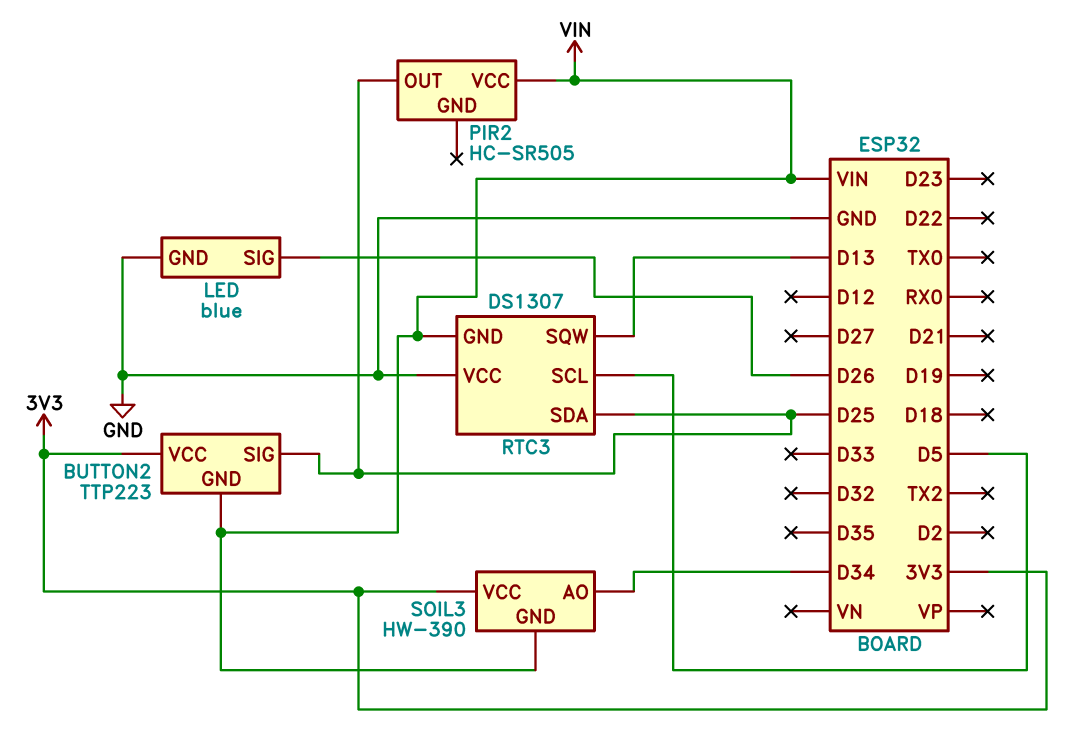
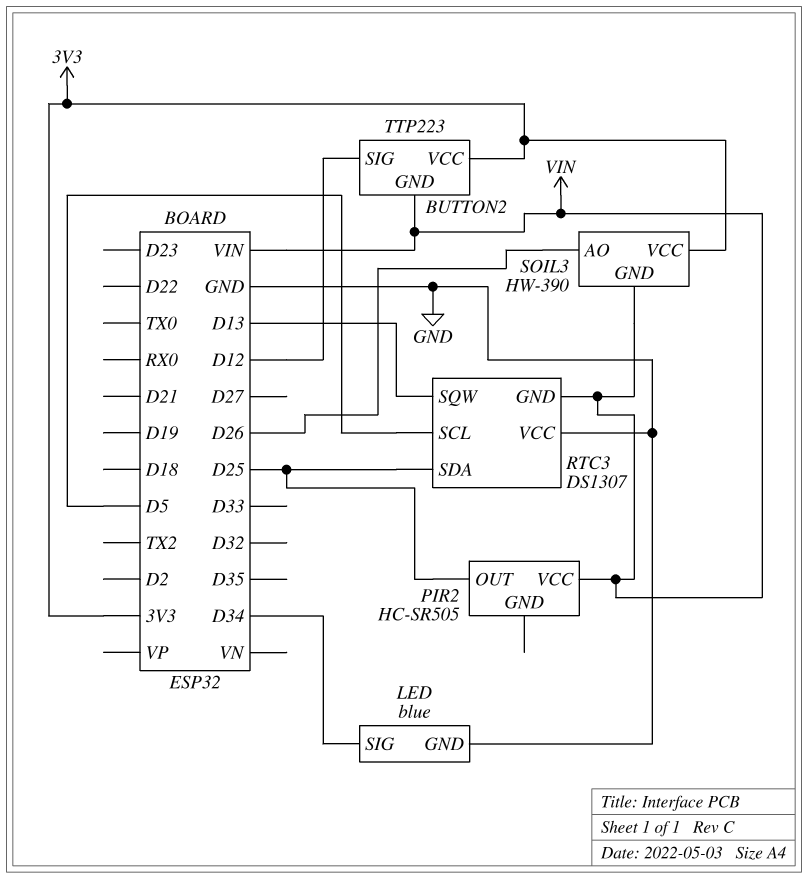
BUTTON2 pin SIG: D25 -> D12
LED pin SIG: D26 -> D34
SOIL3 pin AO: D34 -> D26

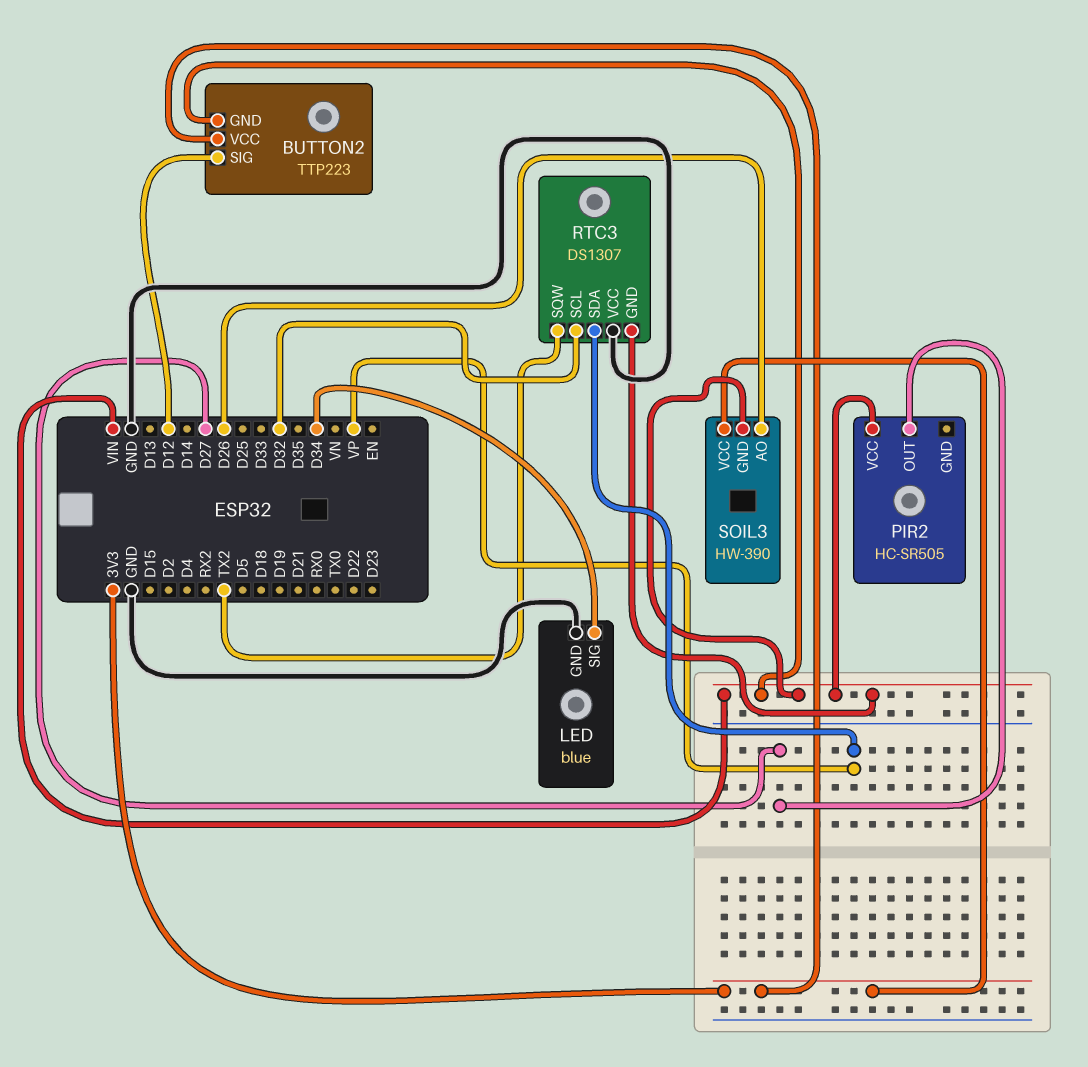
PIR2 pin OUT: D25 -> D27
RTC3 pin SCL: D5 -> D32
RTC3 pin SDA: D25 -> VP
RTC3 pin SQW: D13 -> TX2

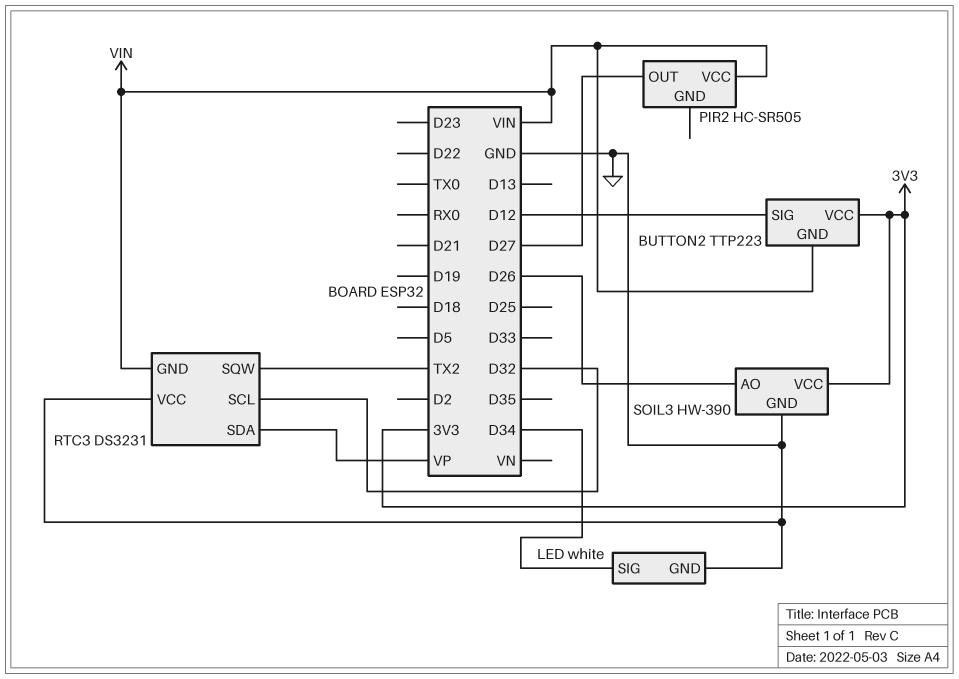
LED: blue -> white
RTC3: DS1307 -> DS3231
SOIL3 pin GND: VIN -> GND

